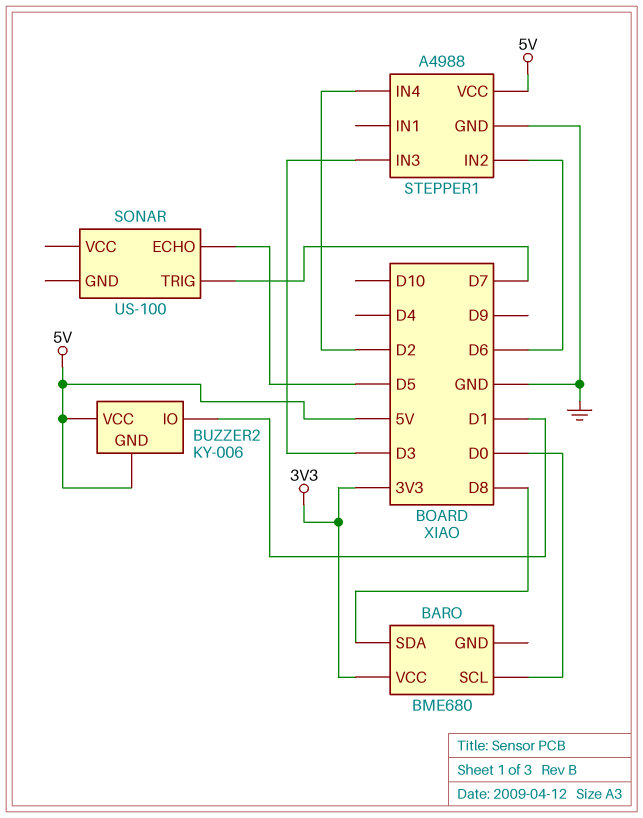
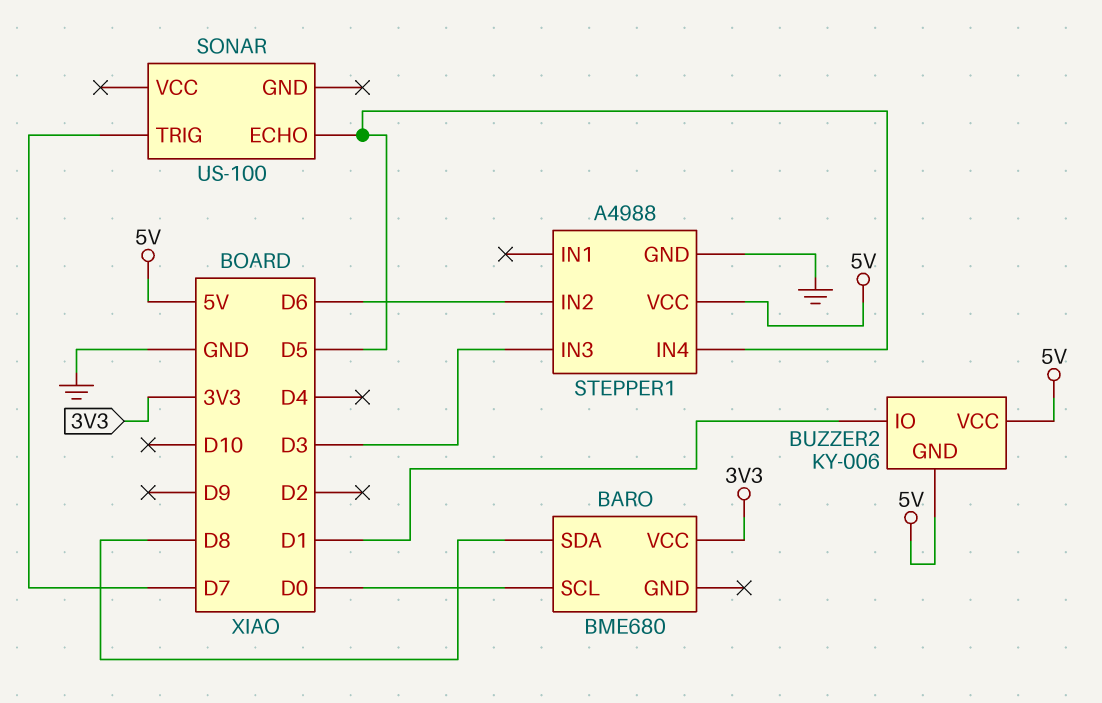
STEPPER1 pin IN4: D2 -> D5

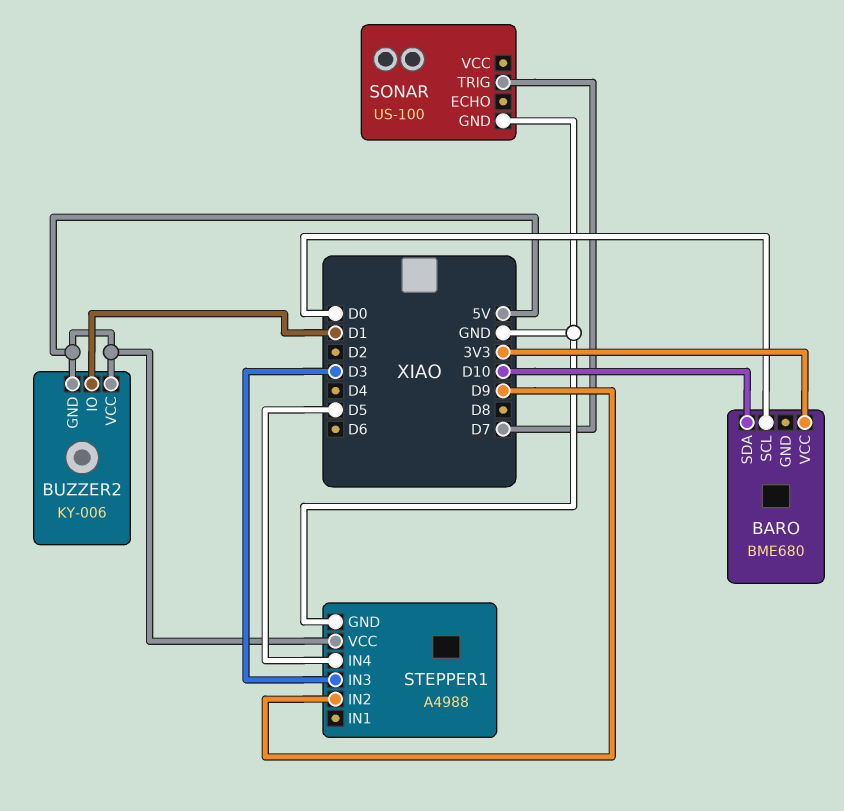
BARO pin SDA: D8 -> D10
SONAR pin ECHO: D5 -> none
SONAR pin GND: none -> GND
STEPPER1 pin IN2: D6 -> D9

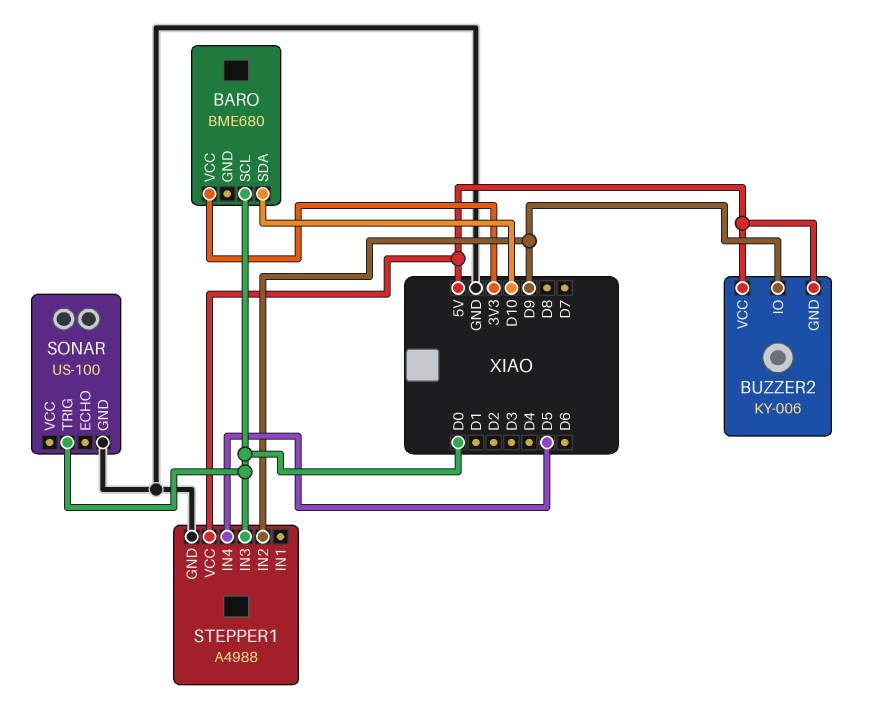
BUZZER2 pin IO: D1 -> D9
SONAR pin TRIG: D7 -> D0
STEPPER1 pin IN3: D3 -> D0

